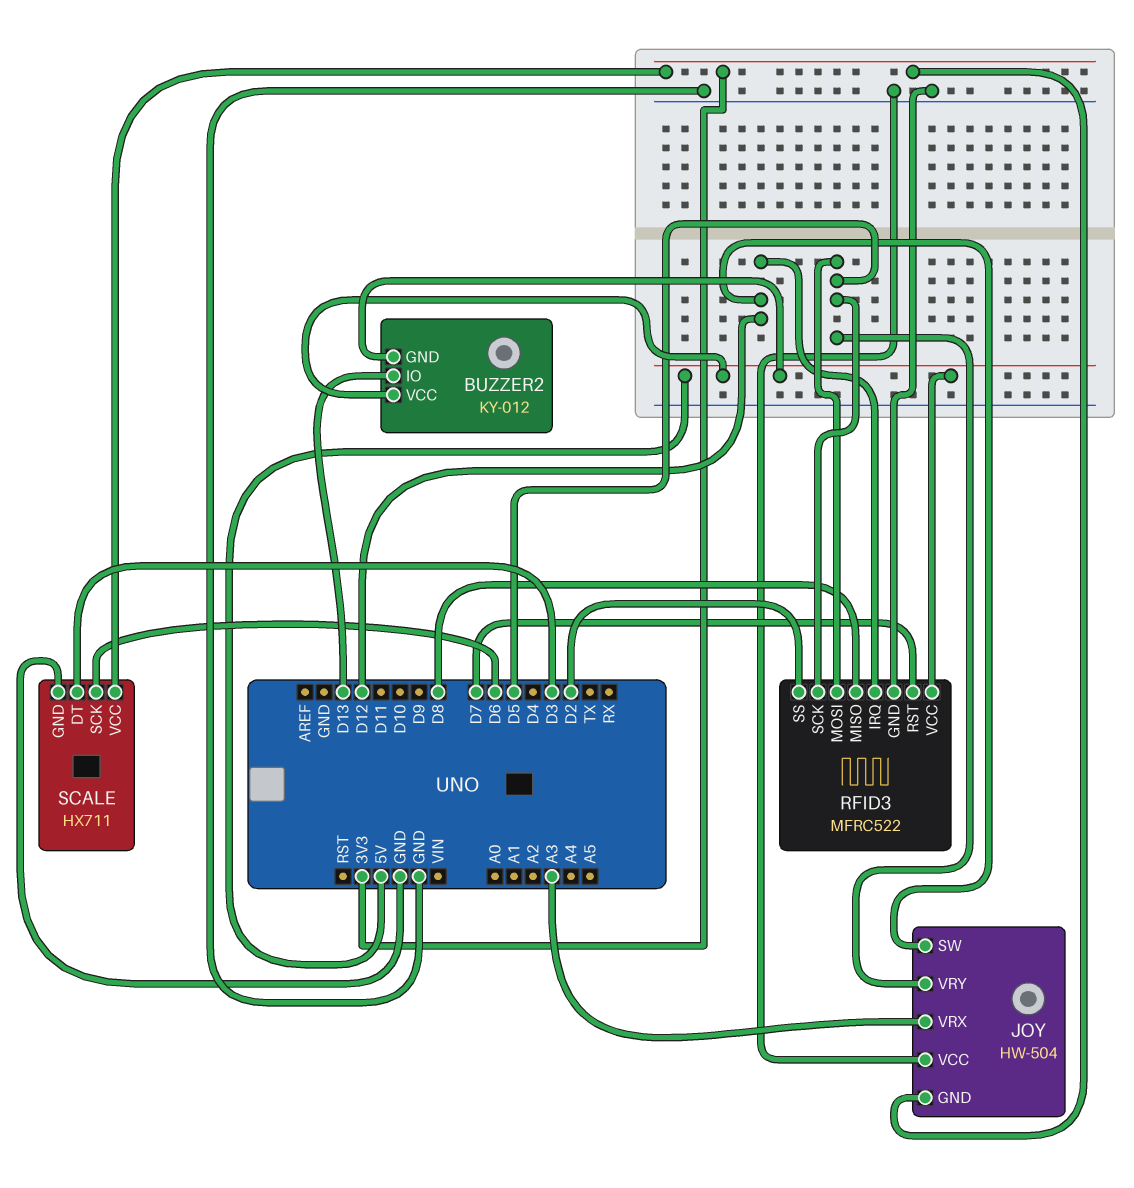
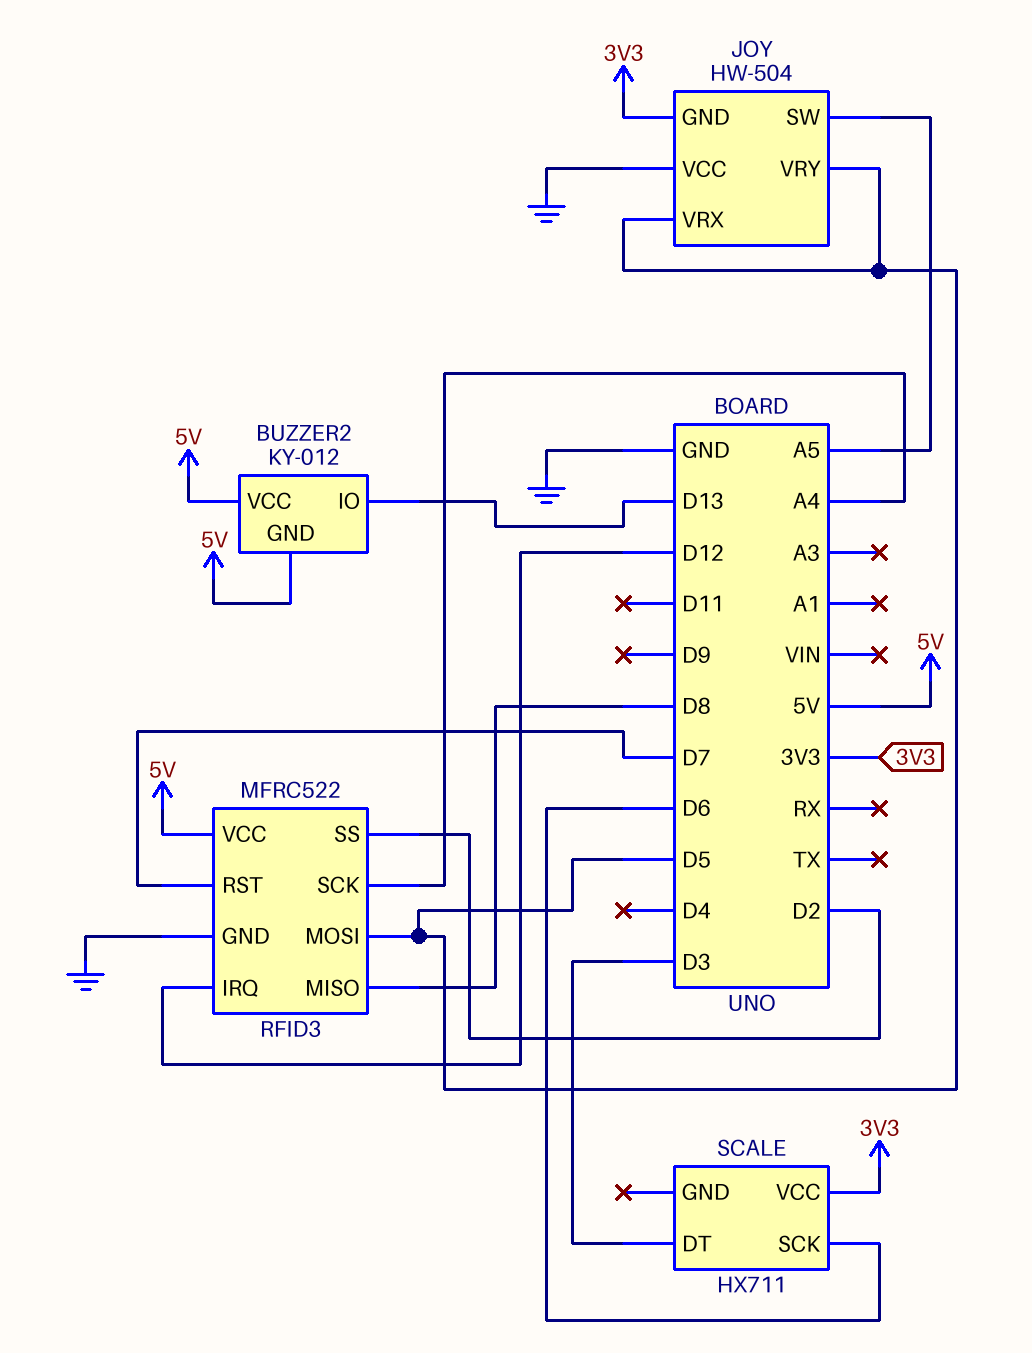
JOY pin SW: D12 -> A5
JOY pin VRX: A3 -> D5
RFID3 pin SCK: D5 -> A4
SCALE pin GND: GND -> none

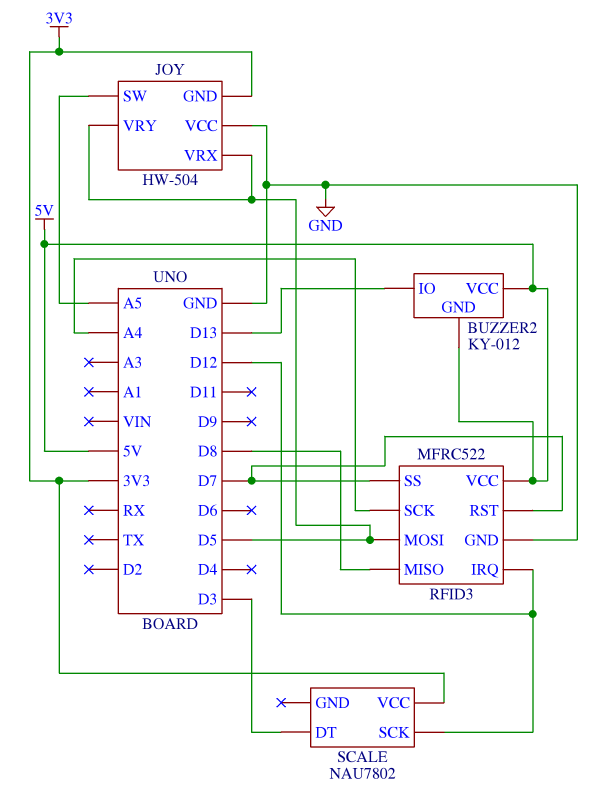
RFID3 pin SS: D2 -> D7
SCALE: HX711 -> NAU7802
SCALE pin SCK: D6 -> D12

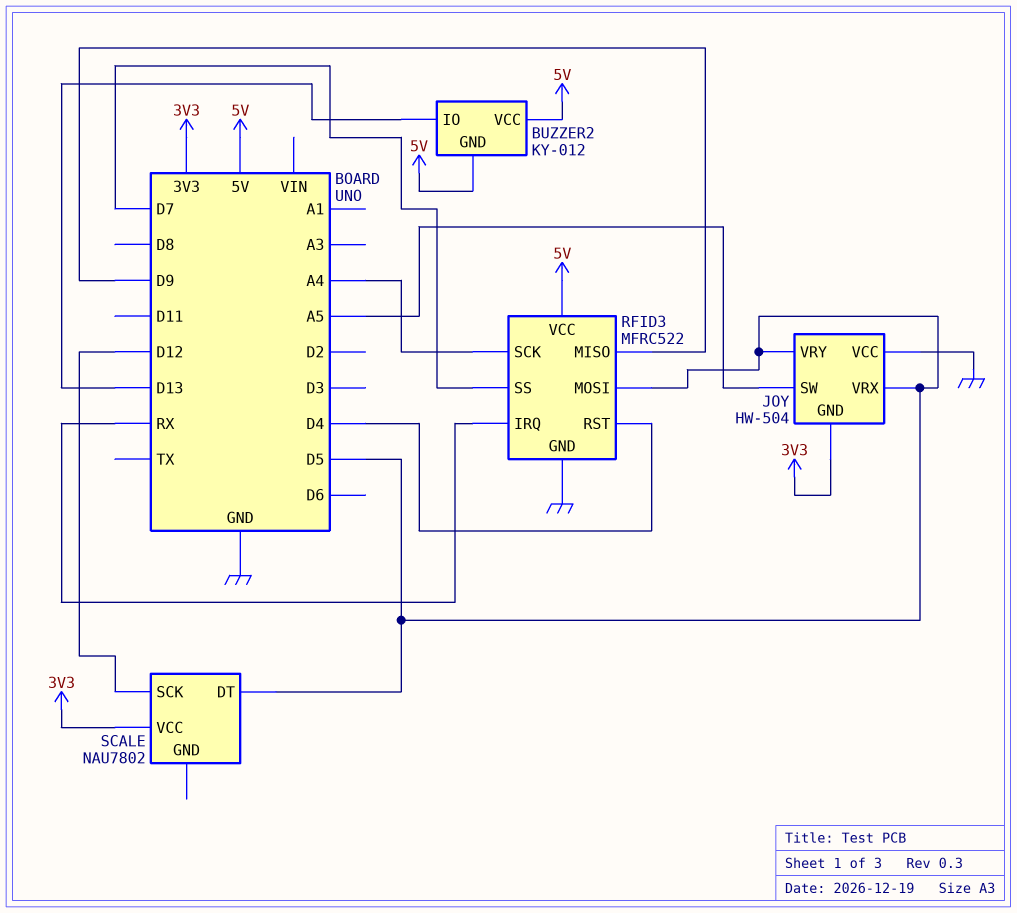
RFID3 pin IRQ: D12 -> RX
RFID3 pin MISO: D8 -> D9
RFID3 pin RST: D7 -> D4
SCALE pin DT: D3 -> D5

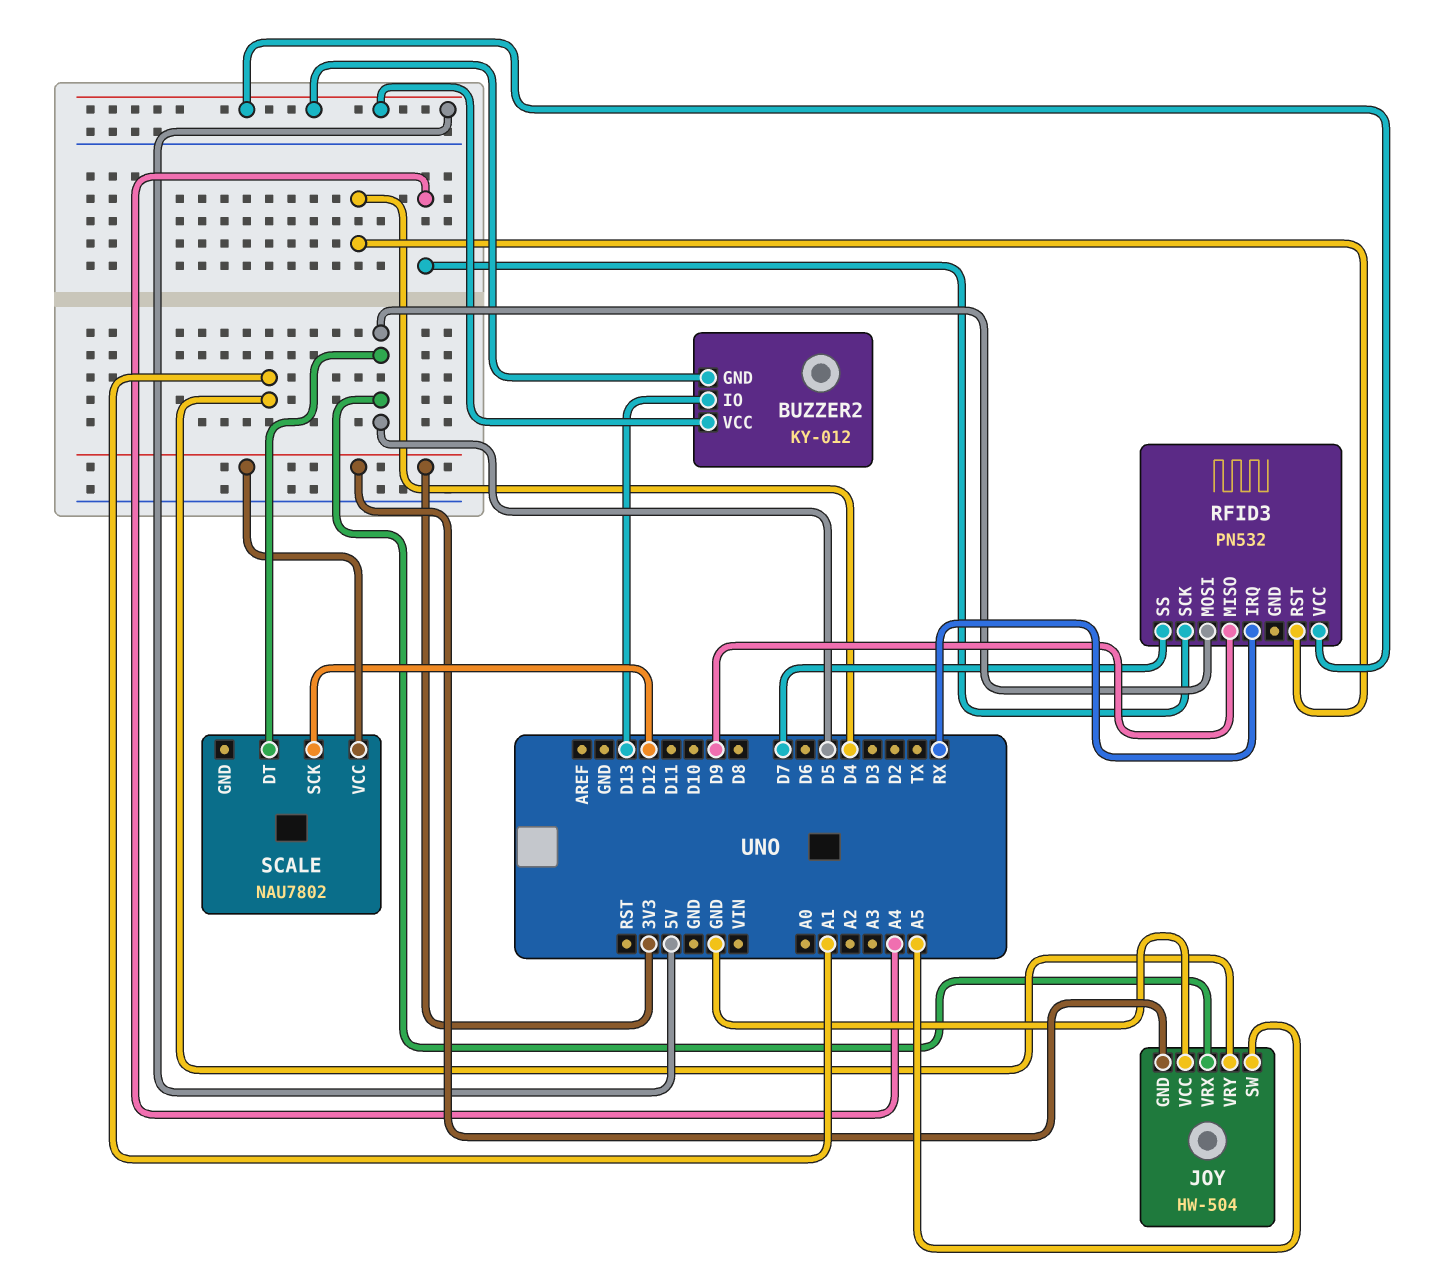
JOY pin VRY: D5 -> A1
RFID3: MFRC522 -> PN532
RFID3 pin GND: GND -> none

